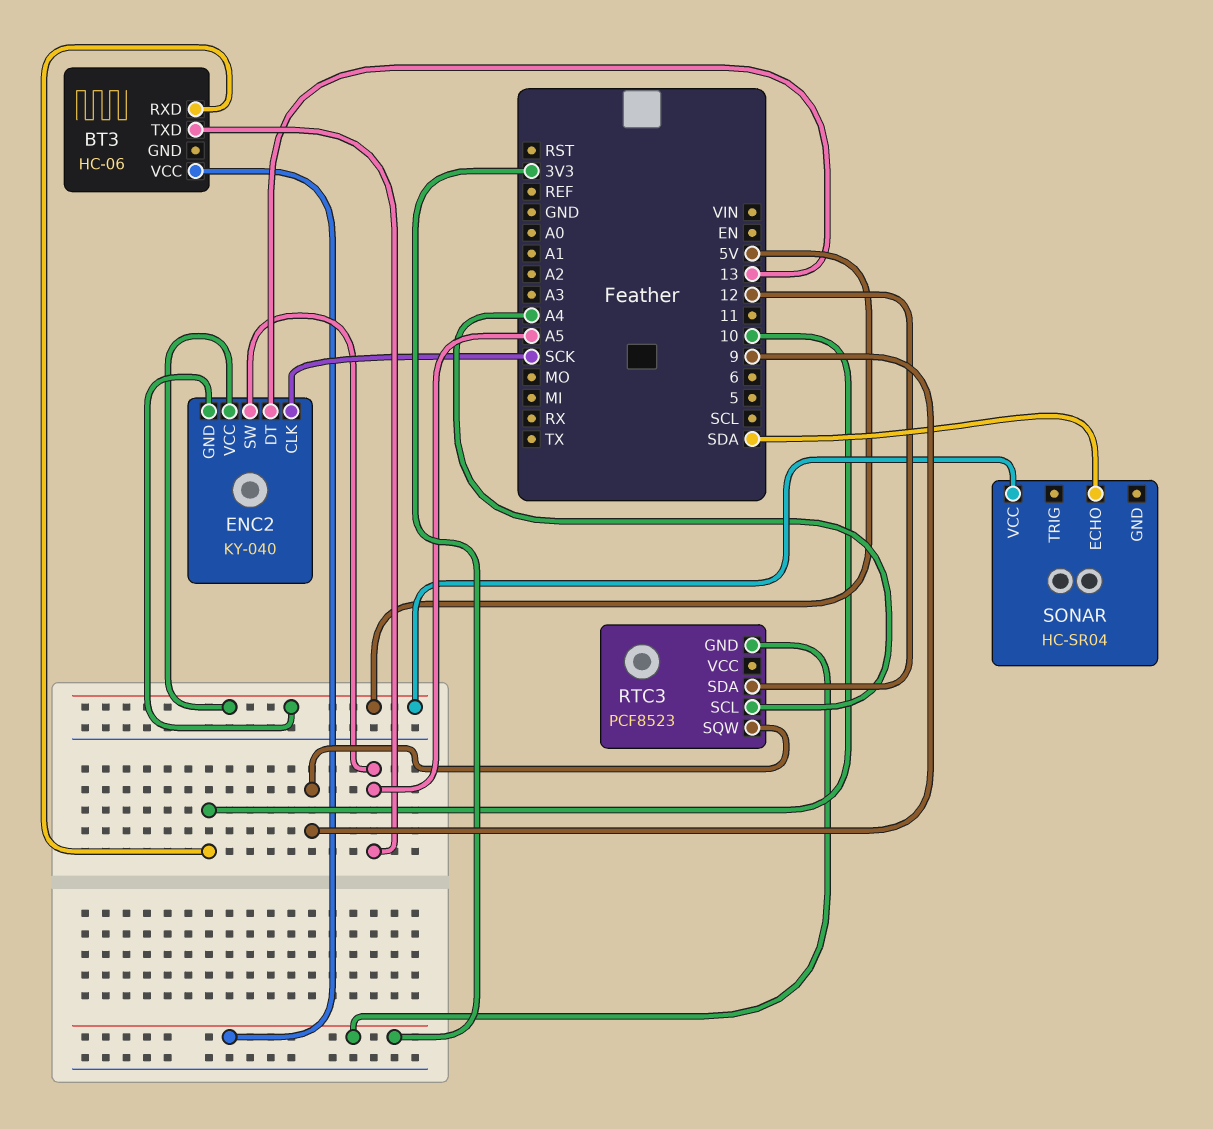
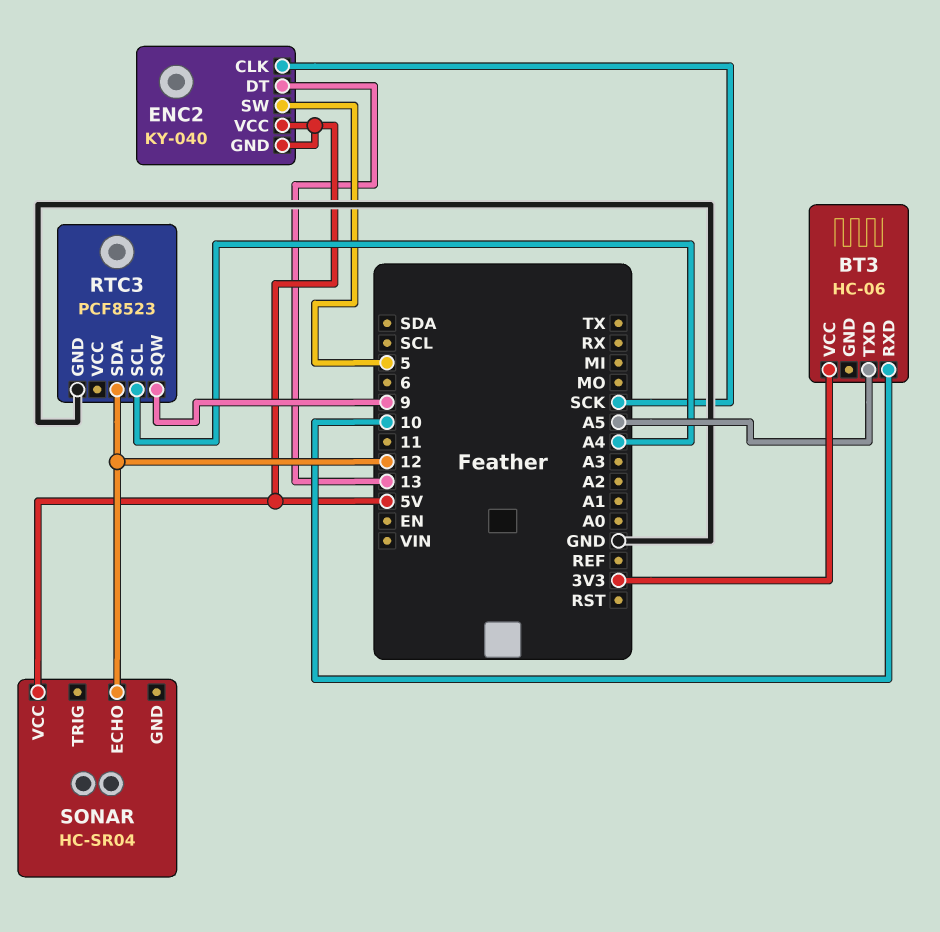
ENC2 pin SW: A5 -> 5
RTC3 pin GND: 3V3 -> GND
SONAR pin ECHO: SDA -> 12

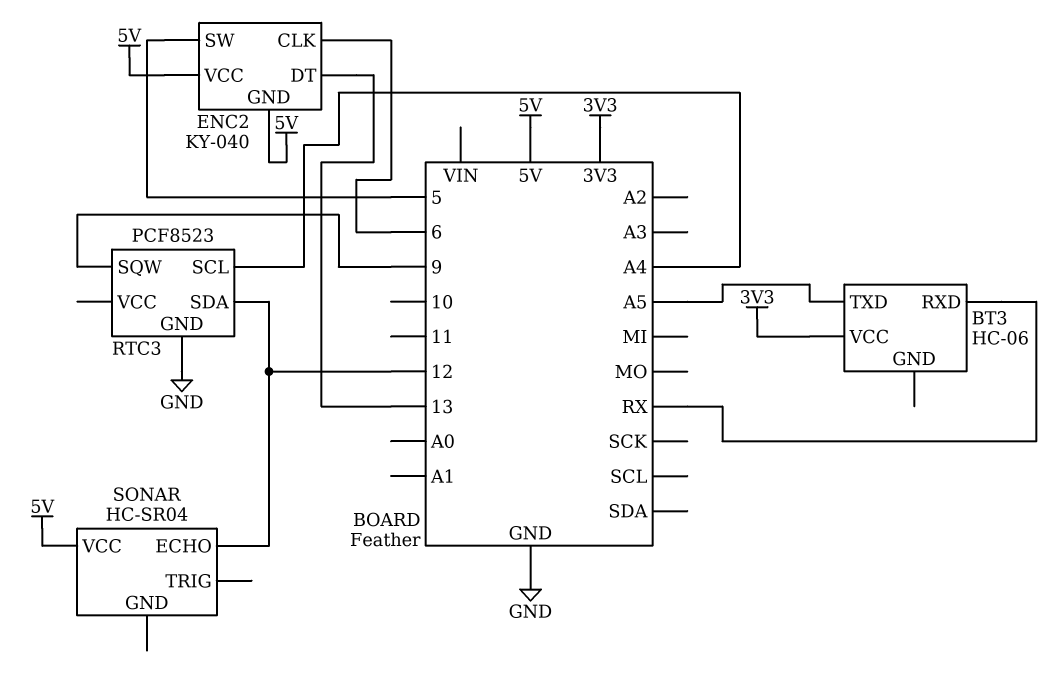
BT3 pin RXD: 10 -> RX
ENC2 pin CLK: SCK -> 6

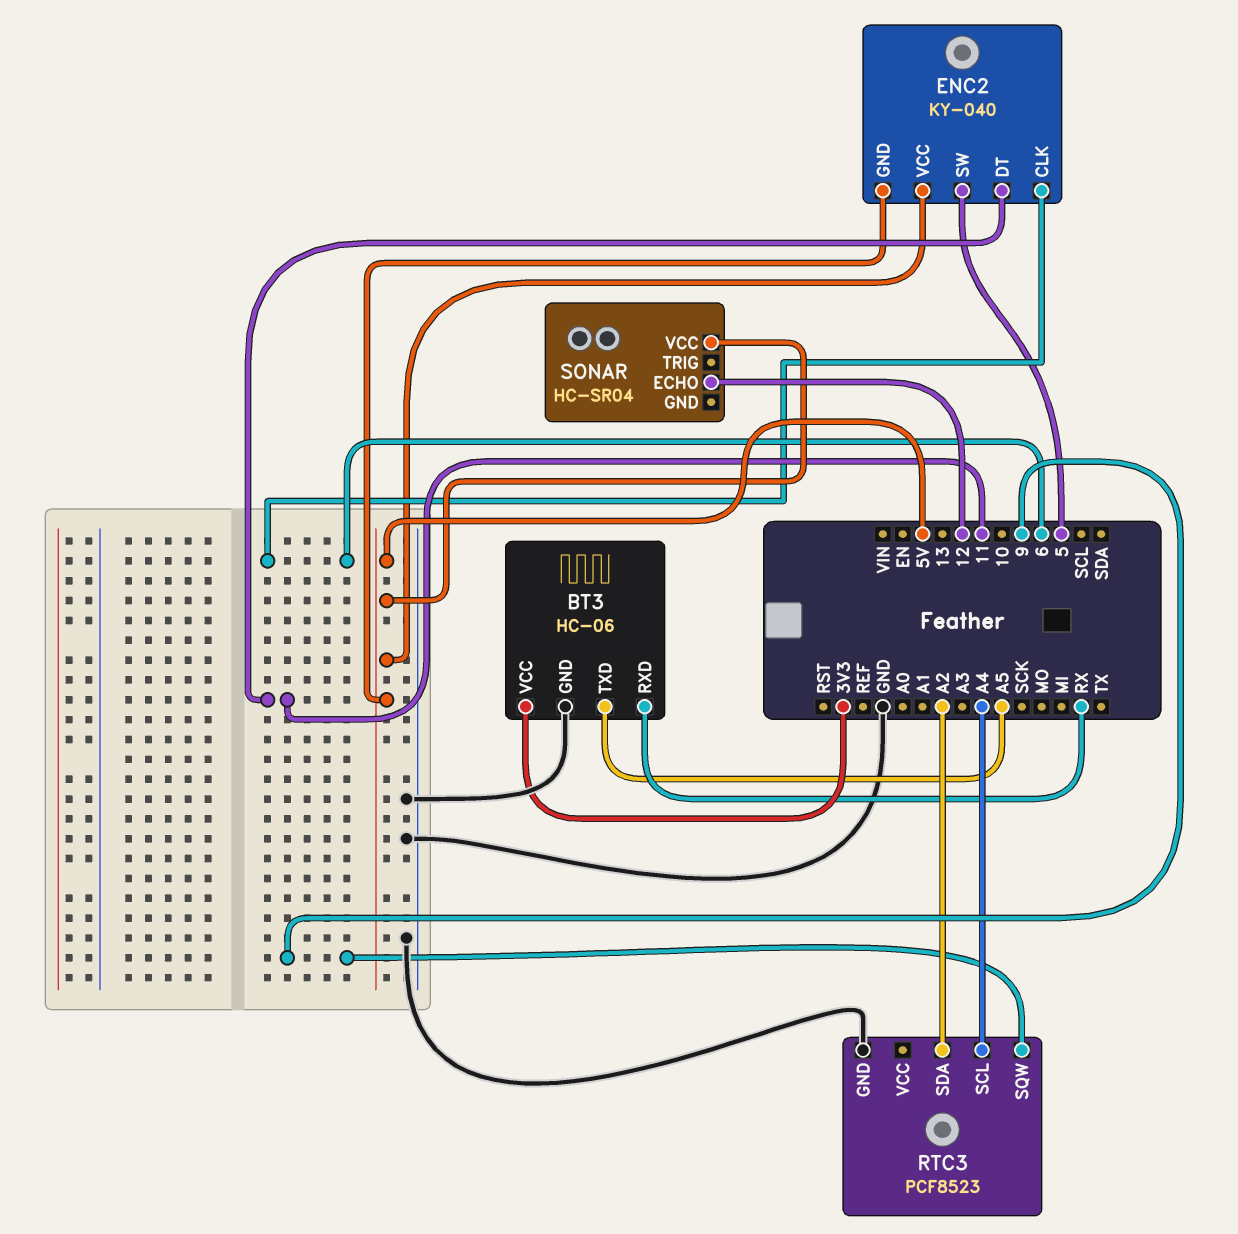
BT3 pin GND: none -> GND
ENC2 pin DT: 13 -> 11
RTC3 pin SDA: 12 -> A2

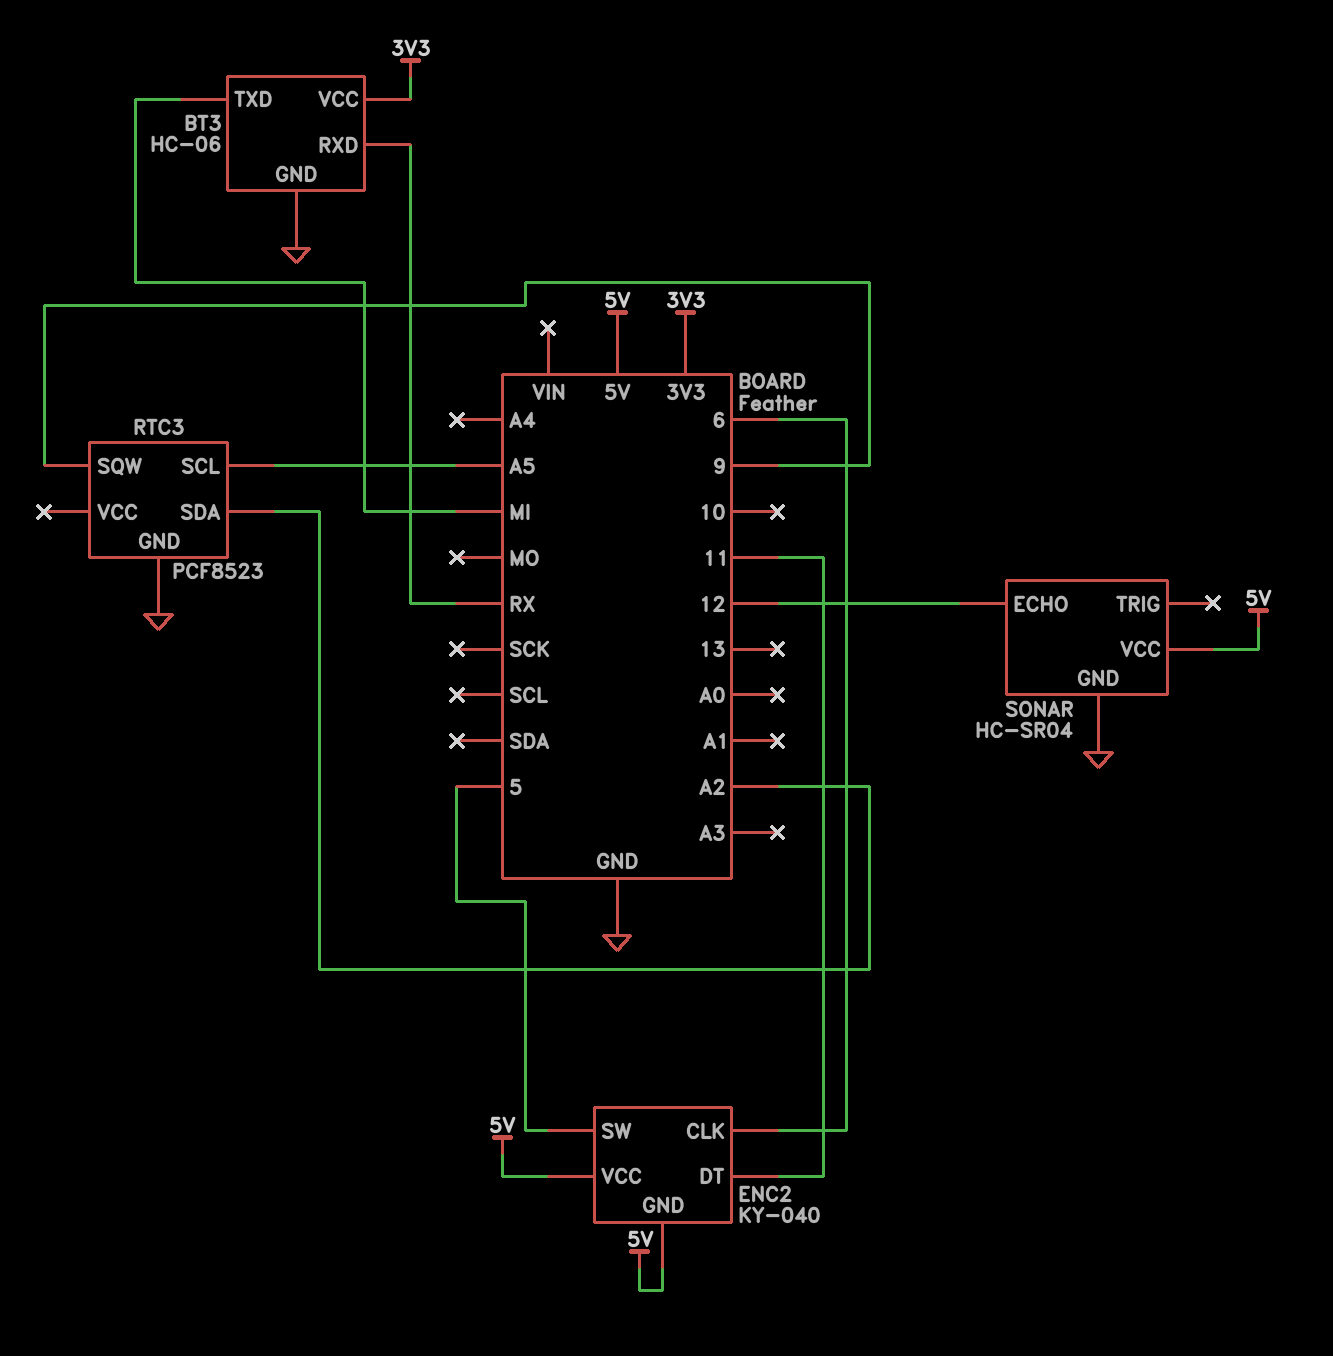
BT3 pin TXD: A5 -> MI
RTC3 pin SCL: A4 -> A5
SONAR pin GND: none -> GND

